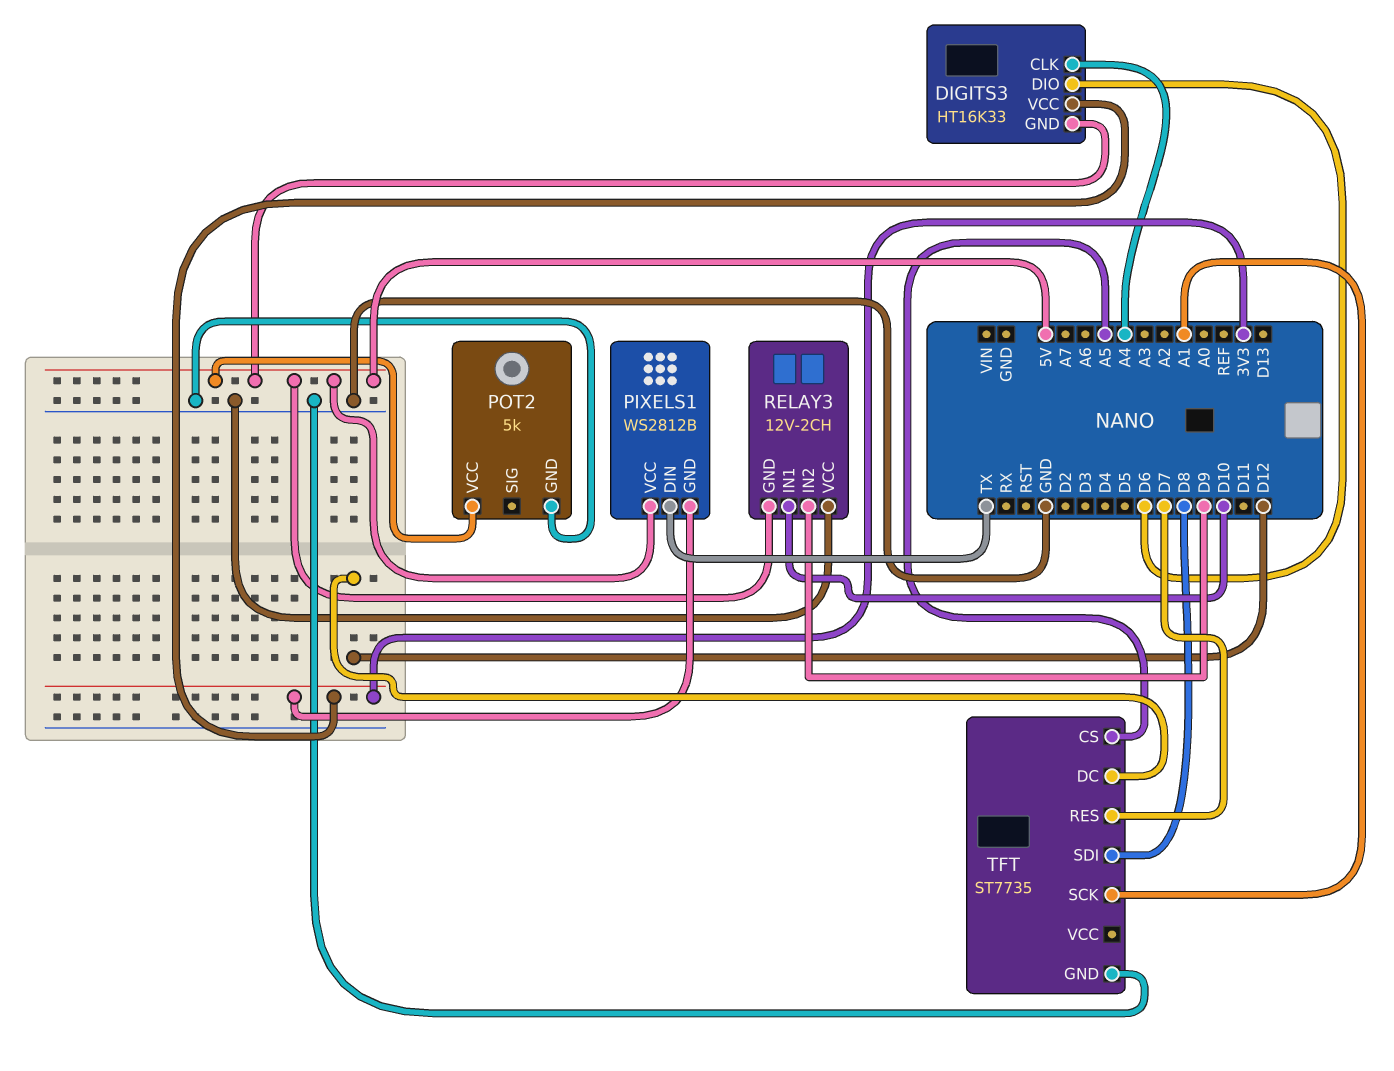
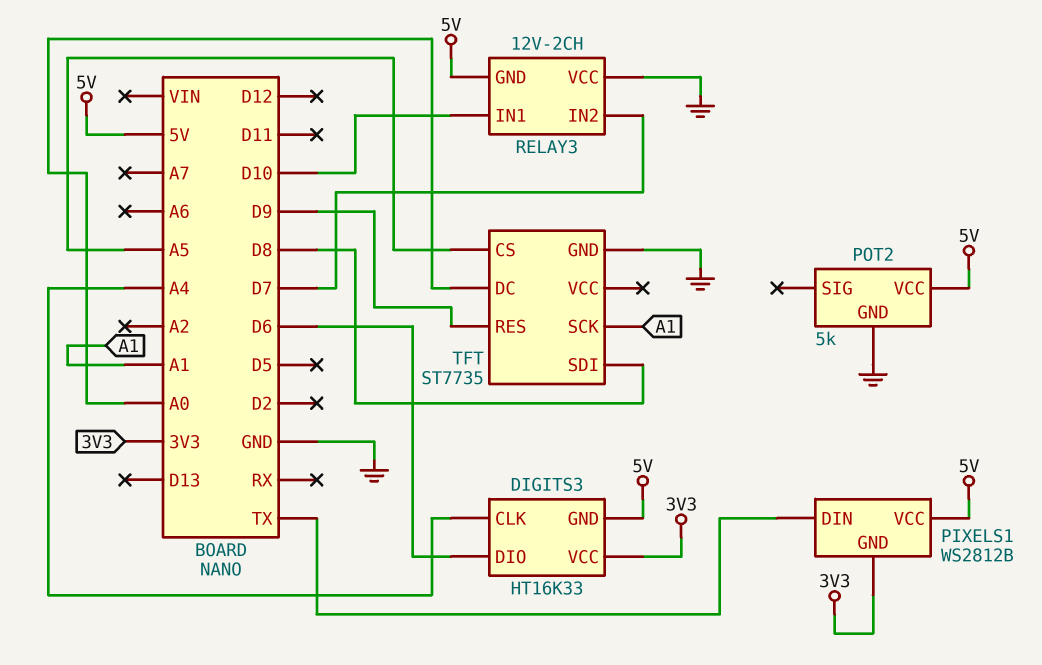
RELAY3 pin IN2: D9 -> D7
TFT pin DC: D12 -> A0
TFT pin RES: D7 -> D9

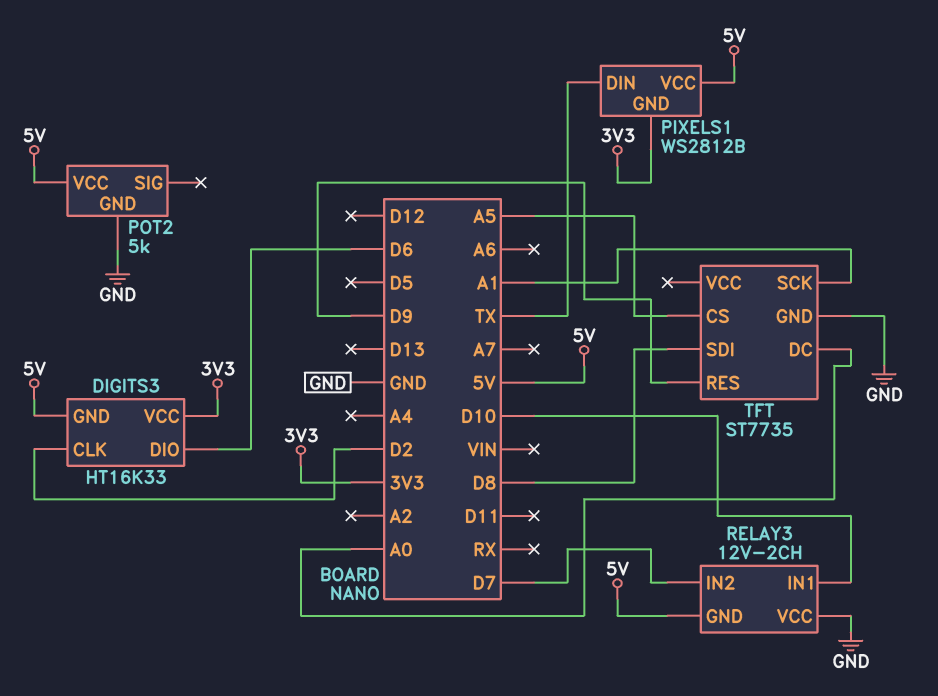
DIGITS3 pin CLK: A4 -> D2

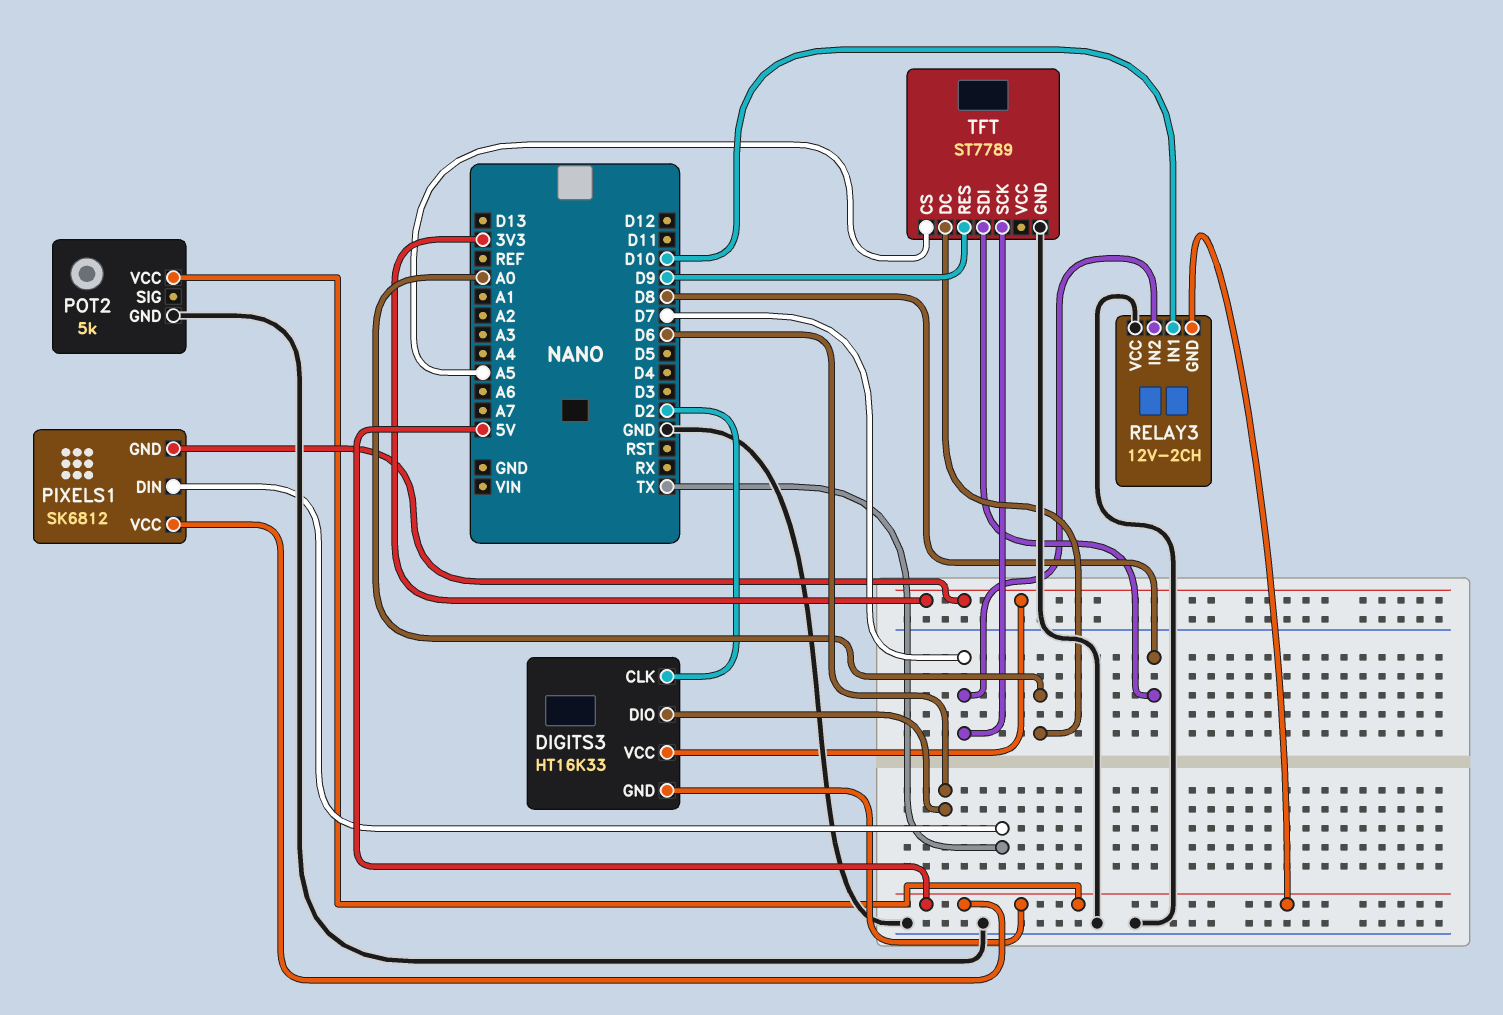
PIXELS1: WS2812B -> SK6812
TFT: ST7735 -> ST7789
TFT pin SCK: A1 -> D7

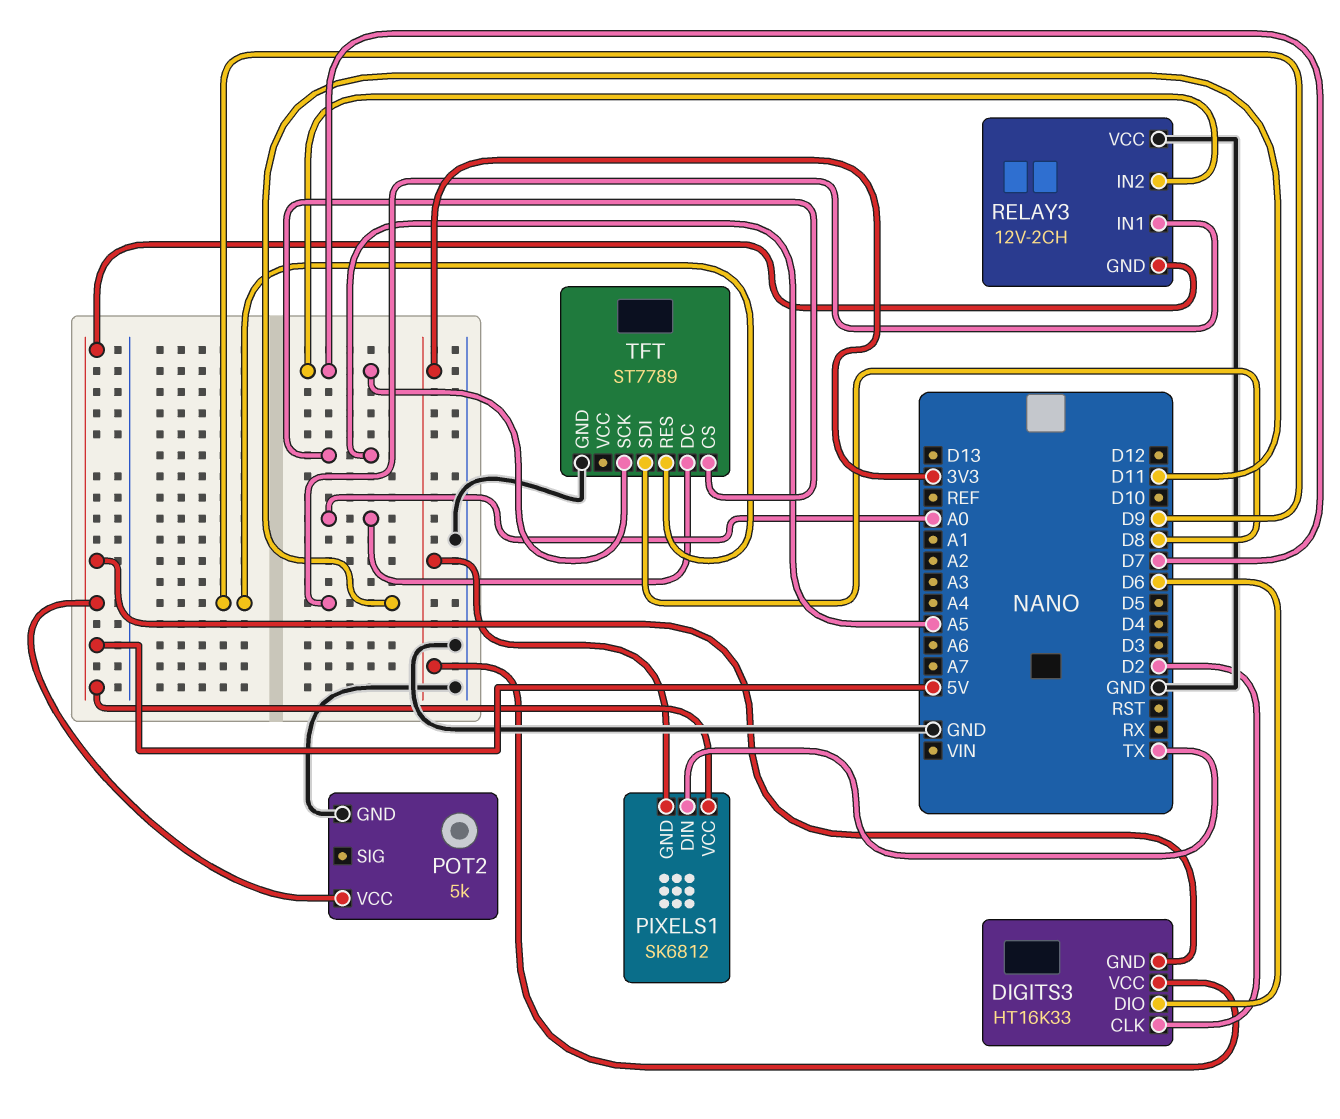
RELAY3 pin IN1: D10 -> D11

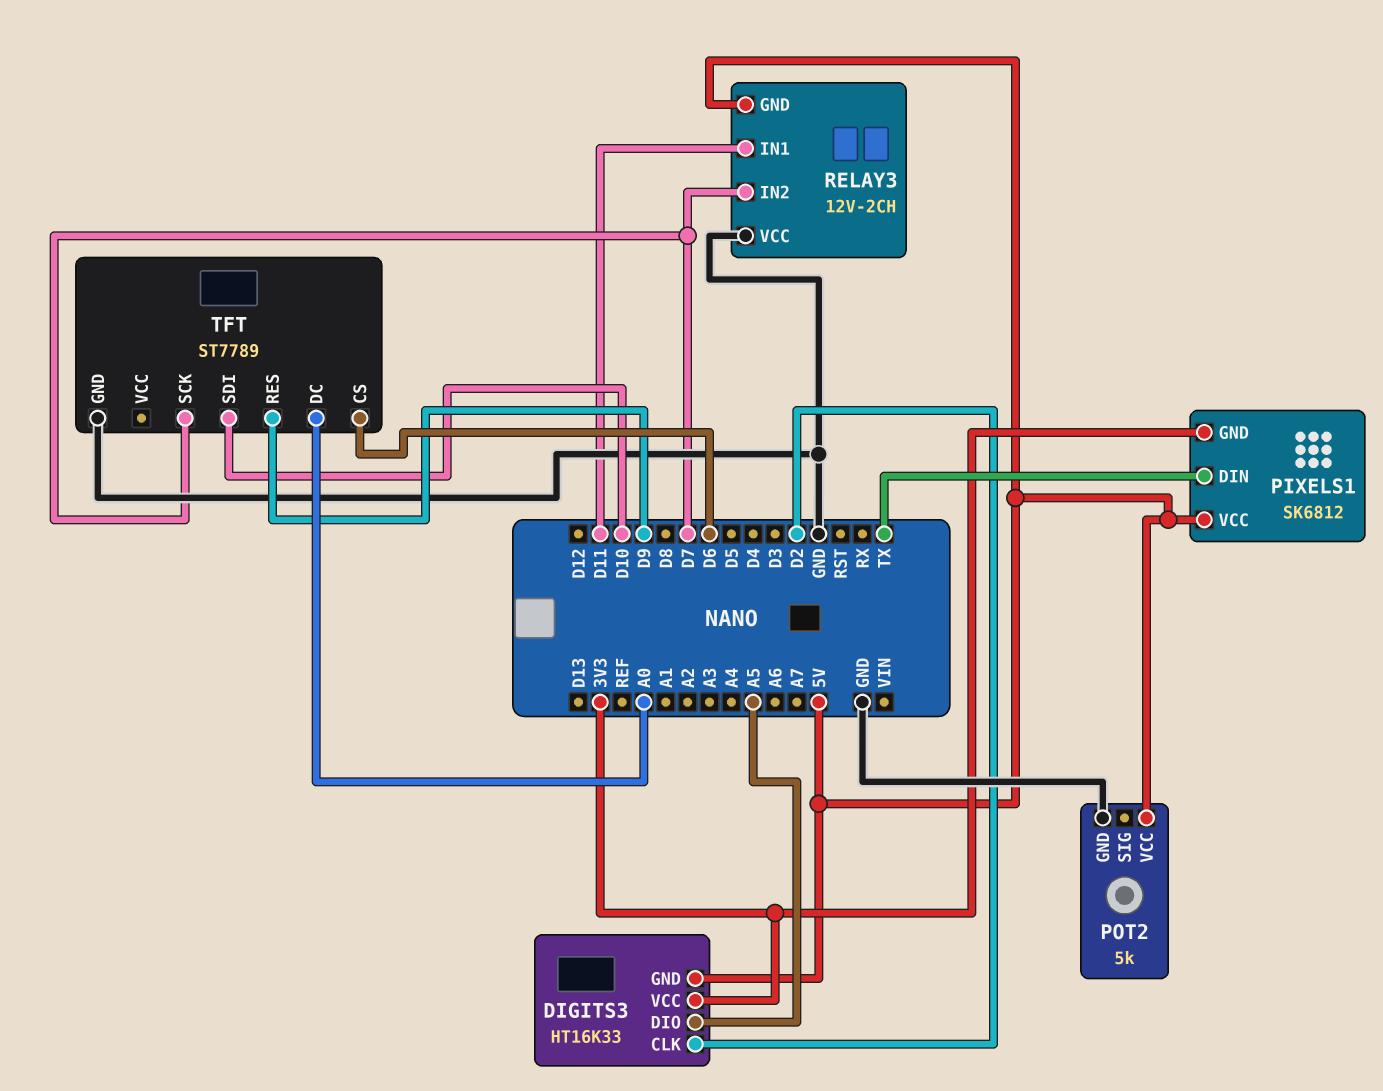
DIGITS3 pin DIO: D6 -> A5
TFT pin CS: A5 -> D6
TFT pin SDI: D8 -> D10

